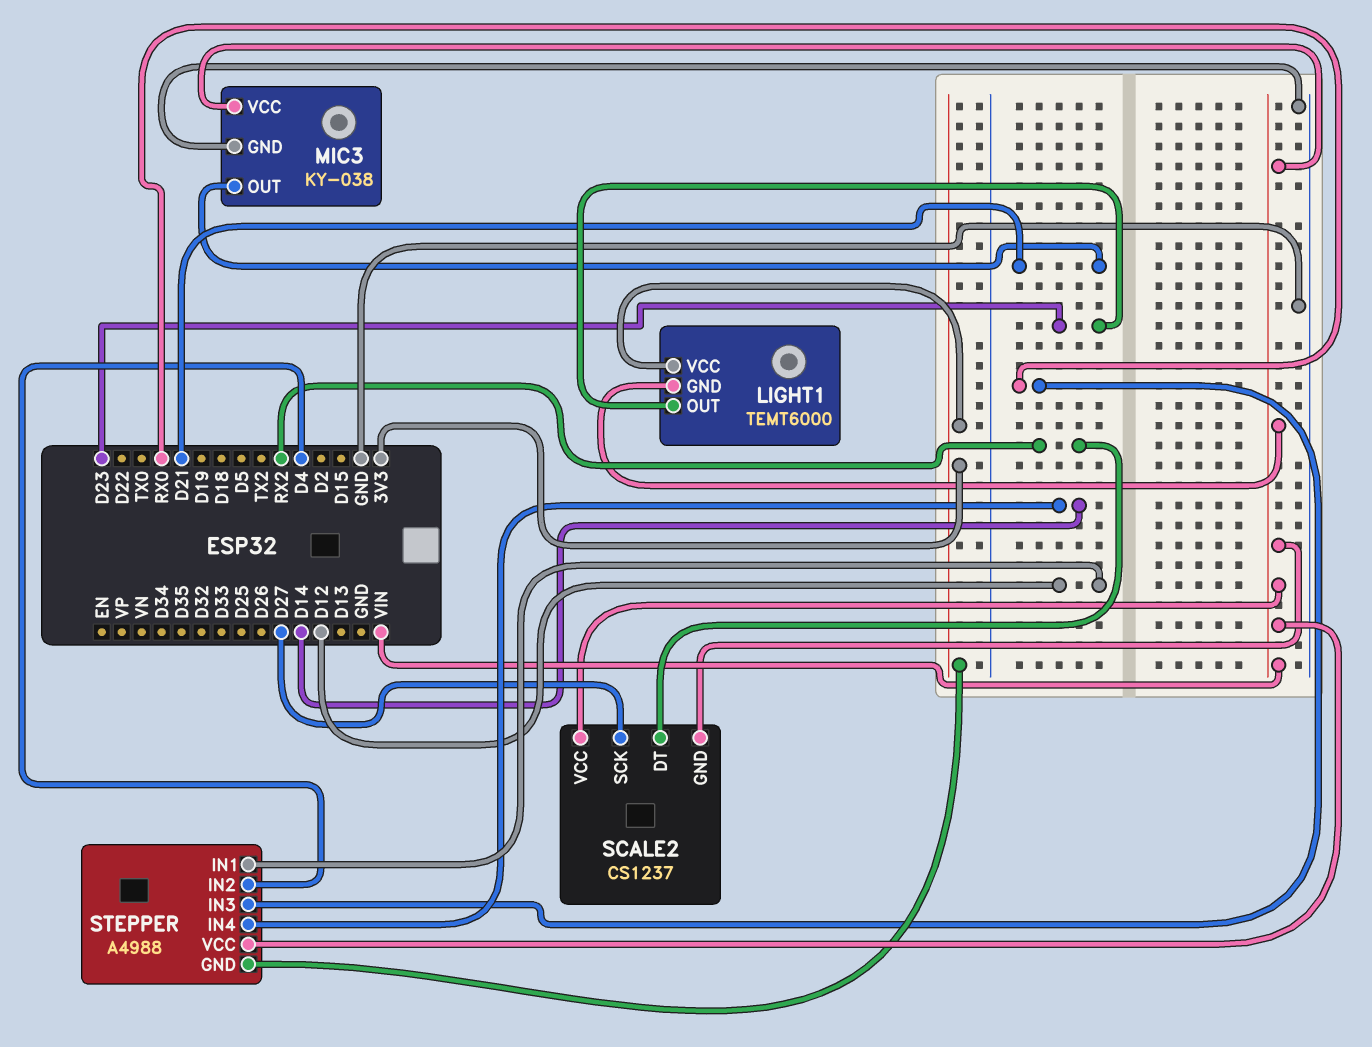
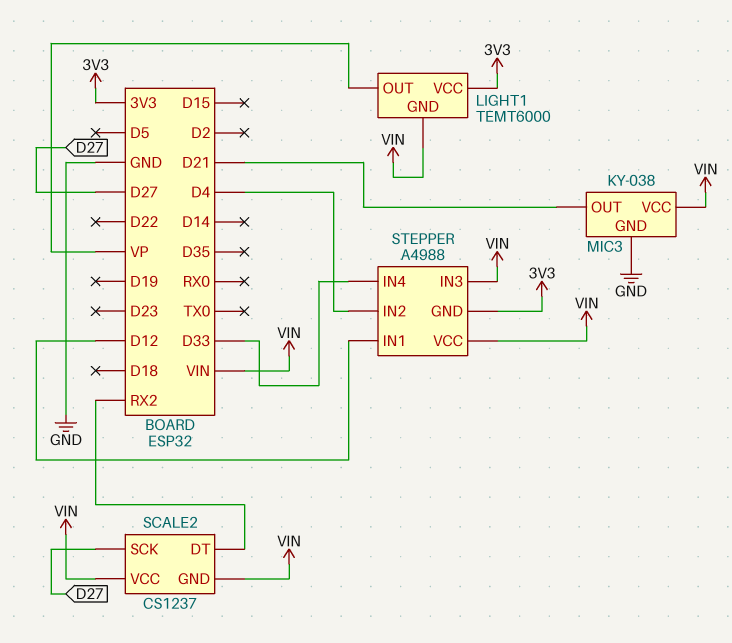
LIGHT1 pin OUT: D23 -> VP
STEPPER pin IN3: RX0 -> VIN
STEPPER pin IN4: D14 -> D33

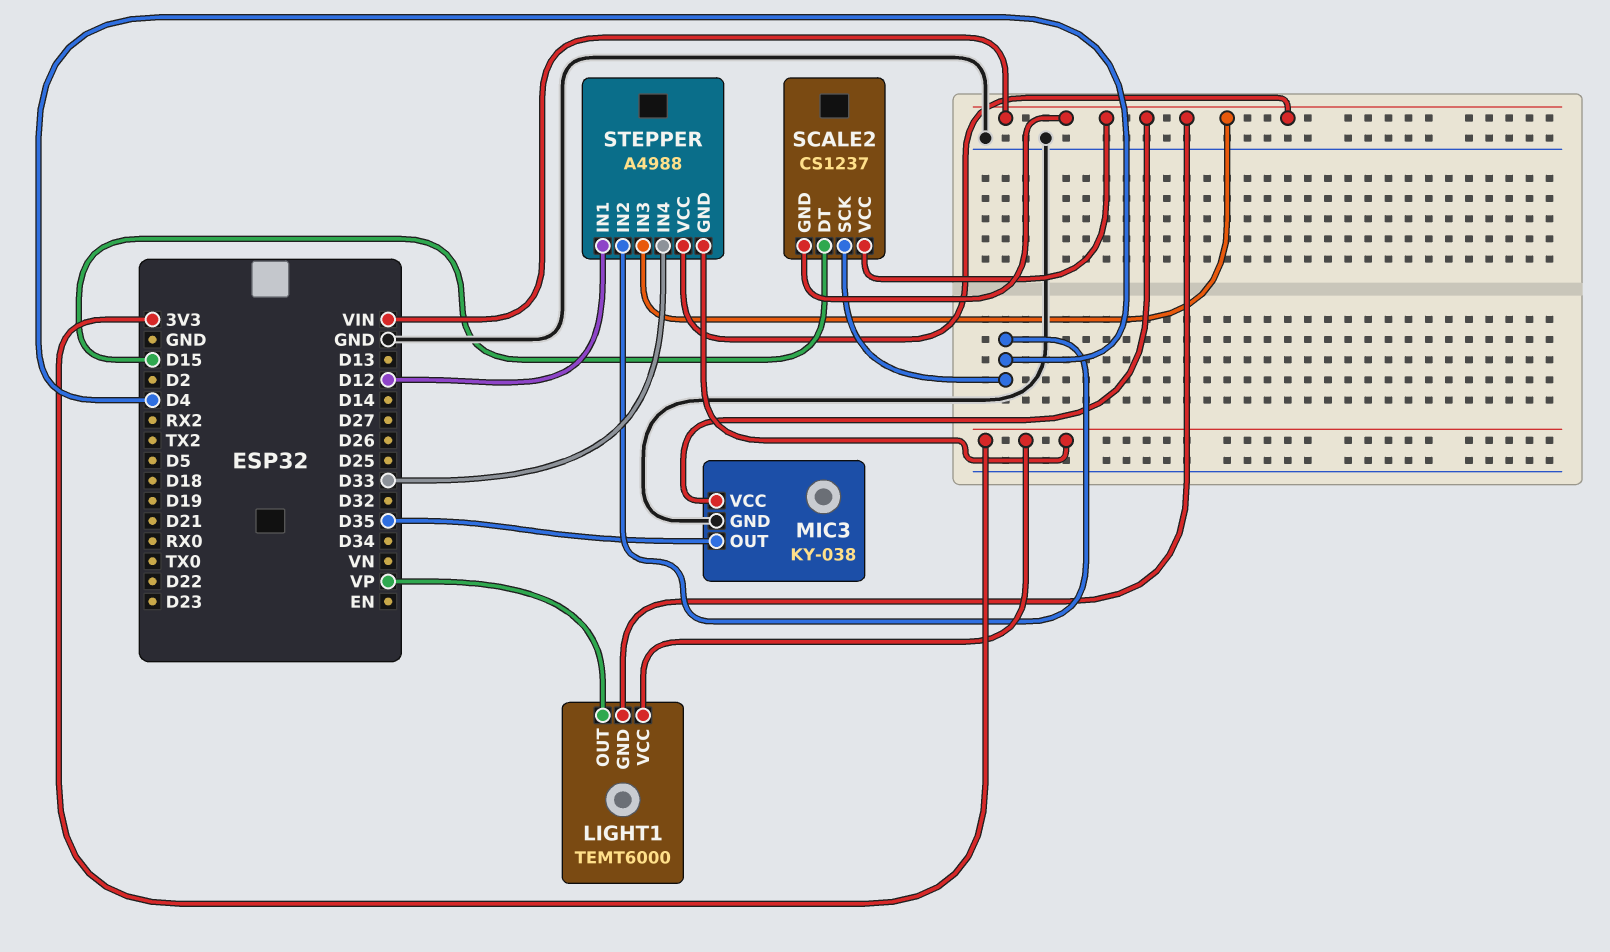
MIC3 pin OUT: D21 -> D35
SCALE2 pin DT: RX2 -> D15
SCALE2 pin SCK: D27 -> D4

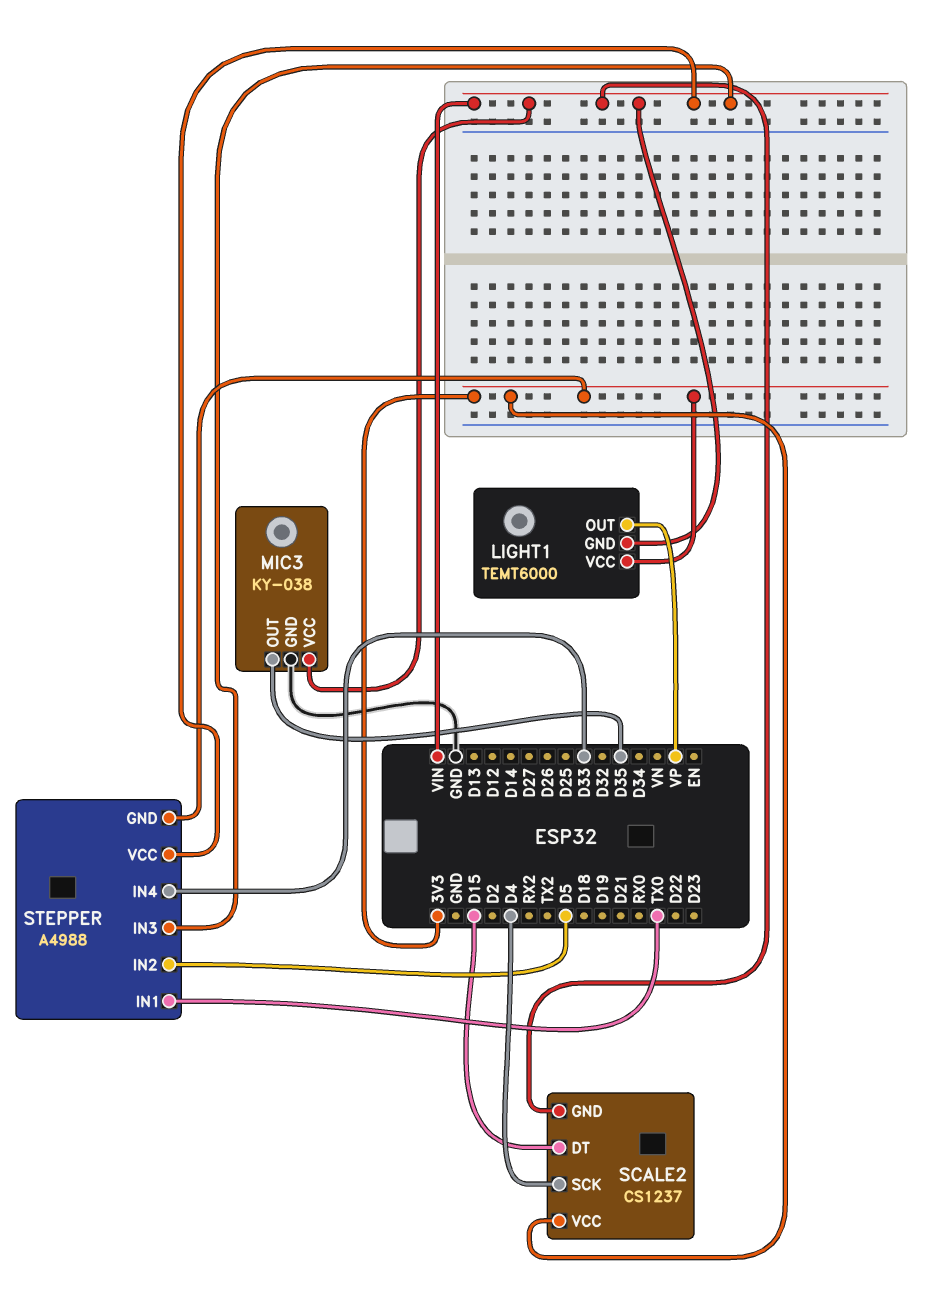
SCALE2 pin VCC: VIN -> 3V3
STEPPER pin IN1: D12 -> TX0
STEPPER pin IN2: D4 -> D5

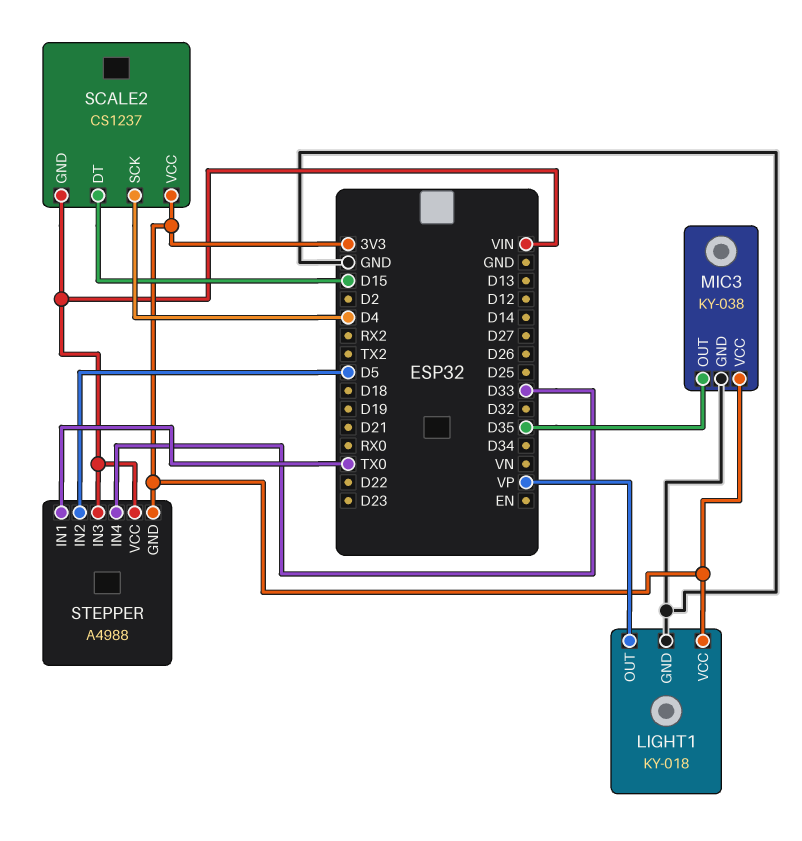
LIGHT1: TEMT6000 -> KY-018
LIGHT1 pin GND: VIN -> GND
MIC3 pin VCC: VIN -> 3V3

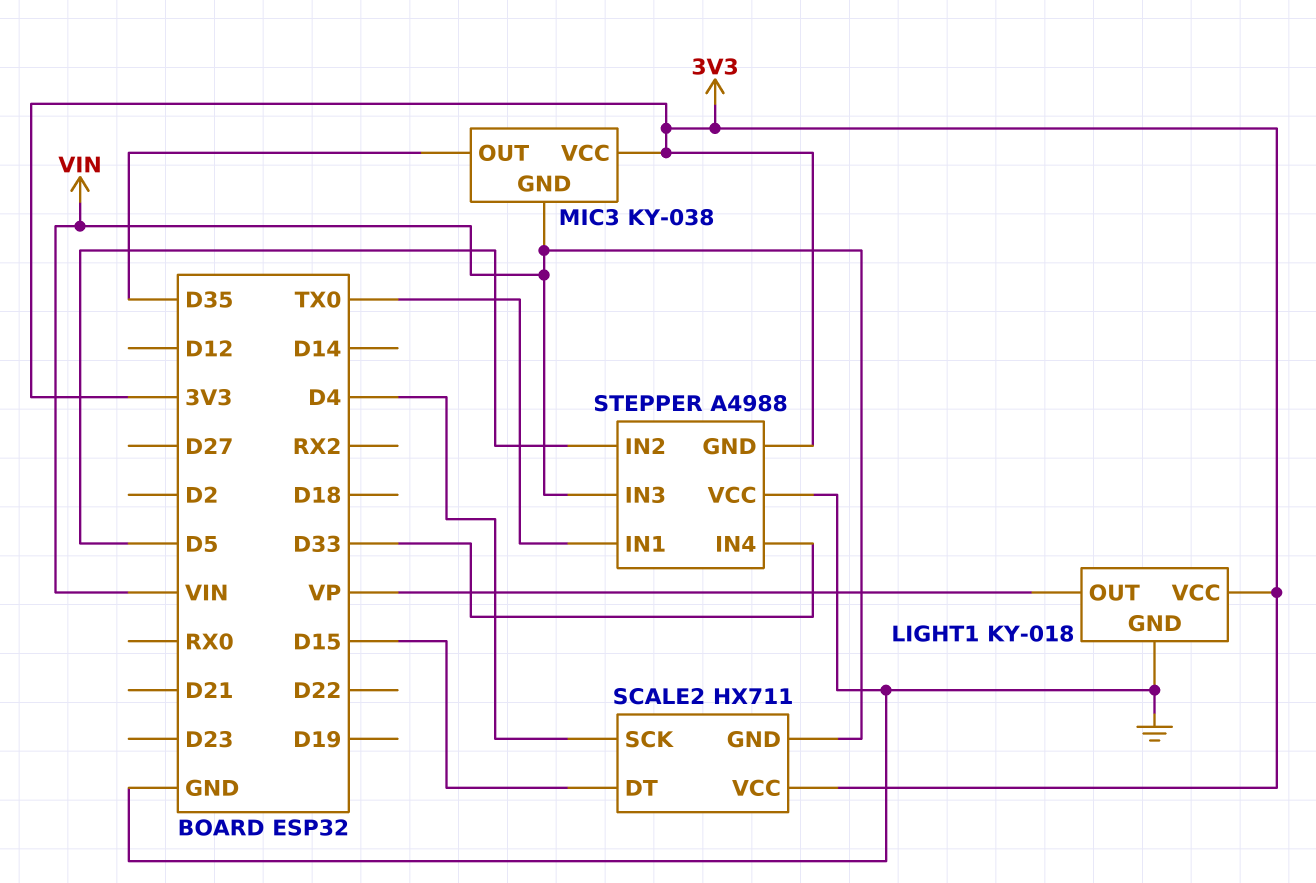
MIC3 pin GND: GND -> VIN
SCALE2: CS1237 -> HX711
STEPPER pin VCC: VIN -> GND

